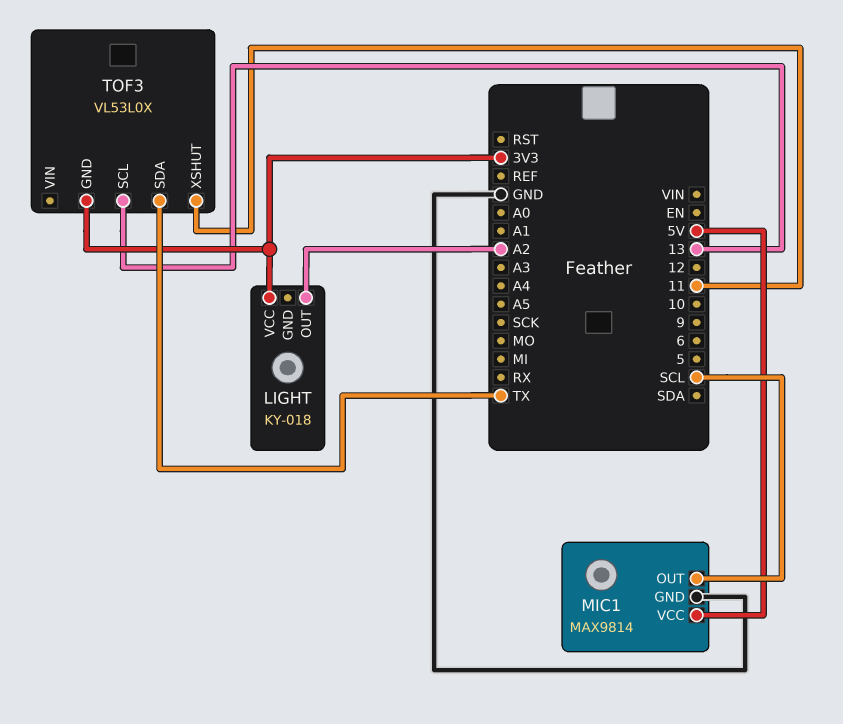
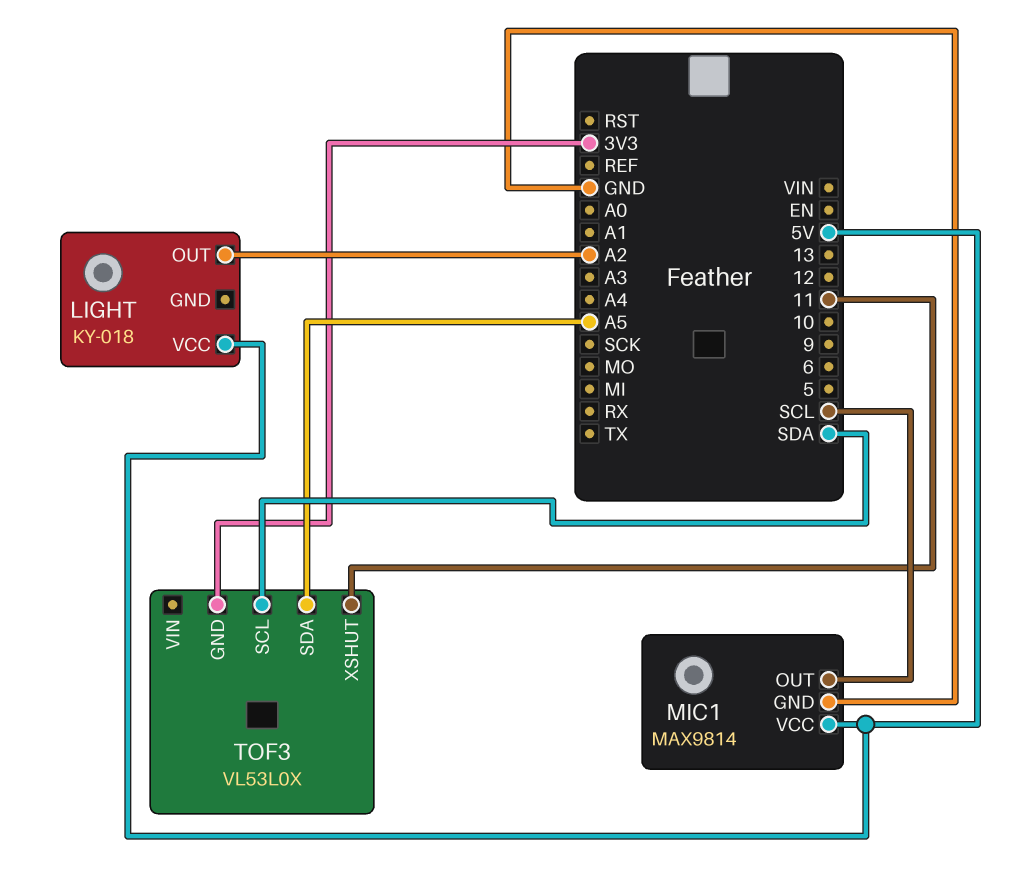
LIGHT pin VCC: 3V3 -> 5V
TOF3 pin SCL: 13 -> SDA
TOF3 pin SDA: TX -> A5

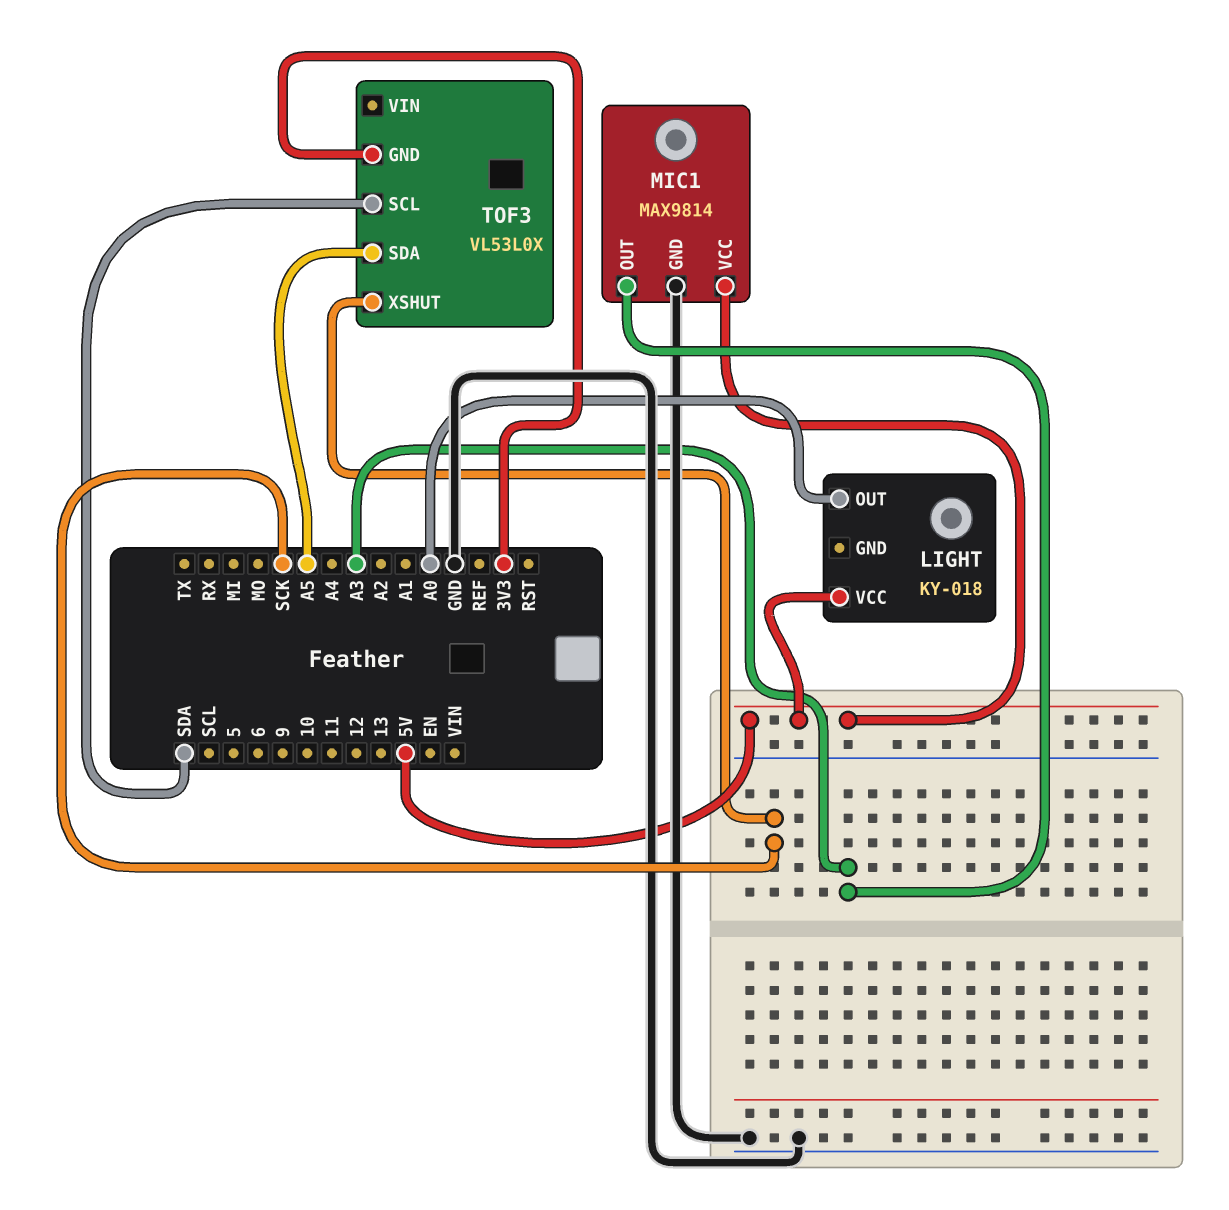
LIGHT pin OUT: A2 -> A0
MIC1 pin OUT: SCL -> A3
TOF3 pin XSHUT: 11 -> SCK

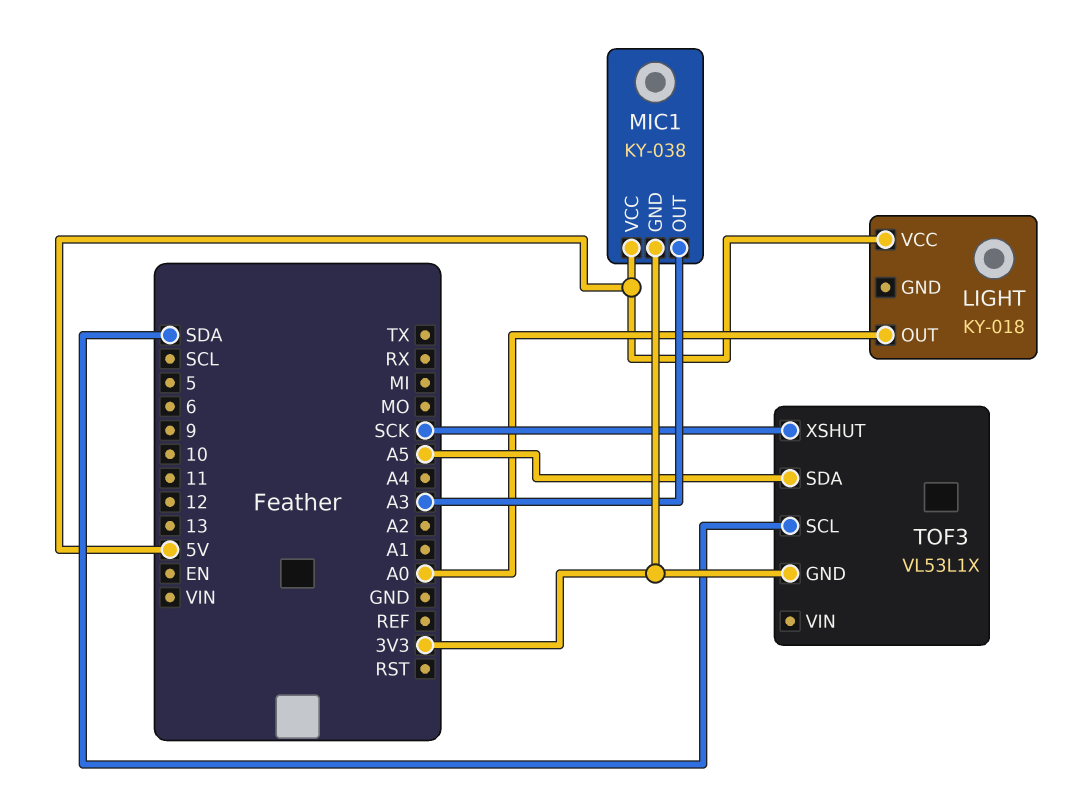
MIC1: MAX9814 -> KY-038
MIC1 pin GND: GND -> 3V3
TOF3: VL53L0X -> VL53L1X

